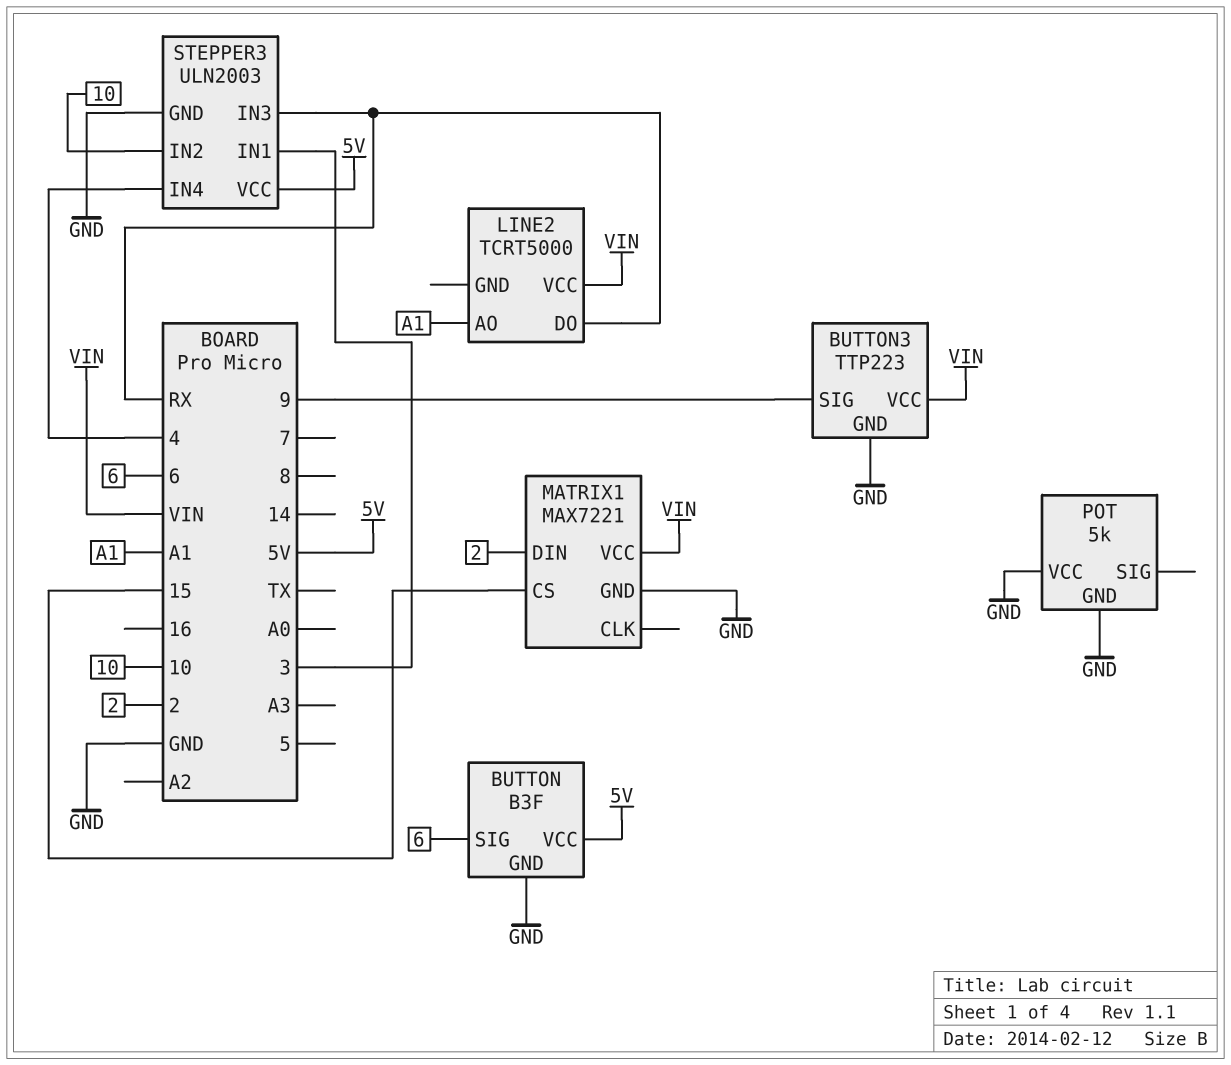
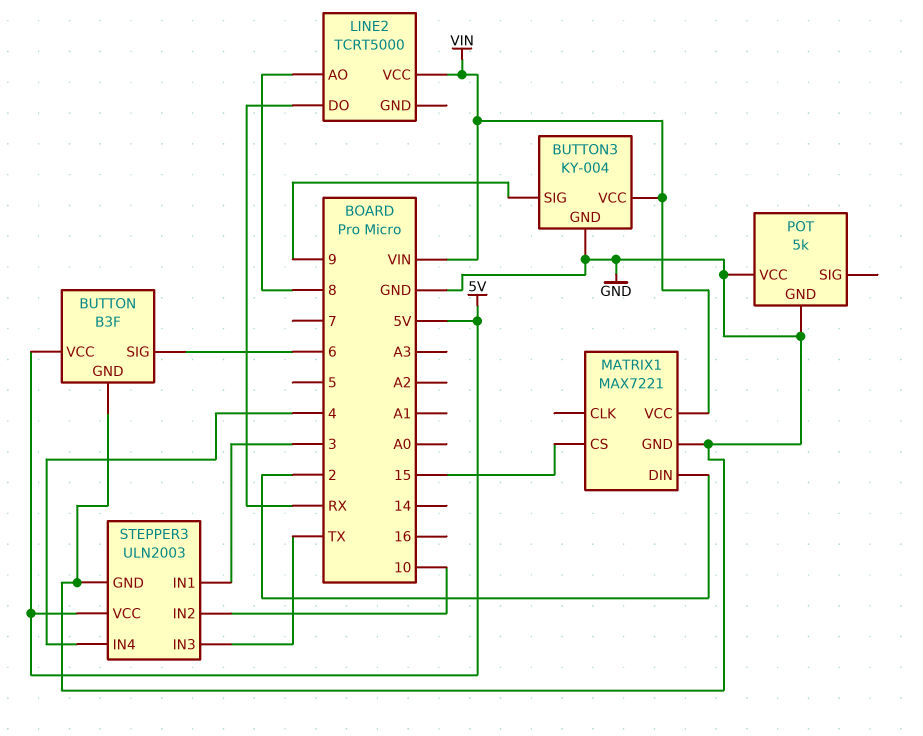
BUTTON3: TTP223 -> KY-004
LINE2 pin AO: A1 -> 8
STEPPER3 pin IN3: RX -> TX

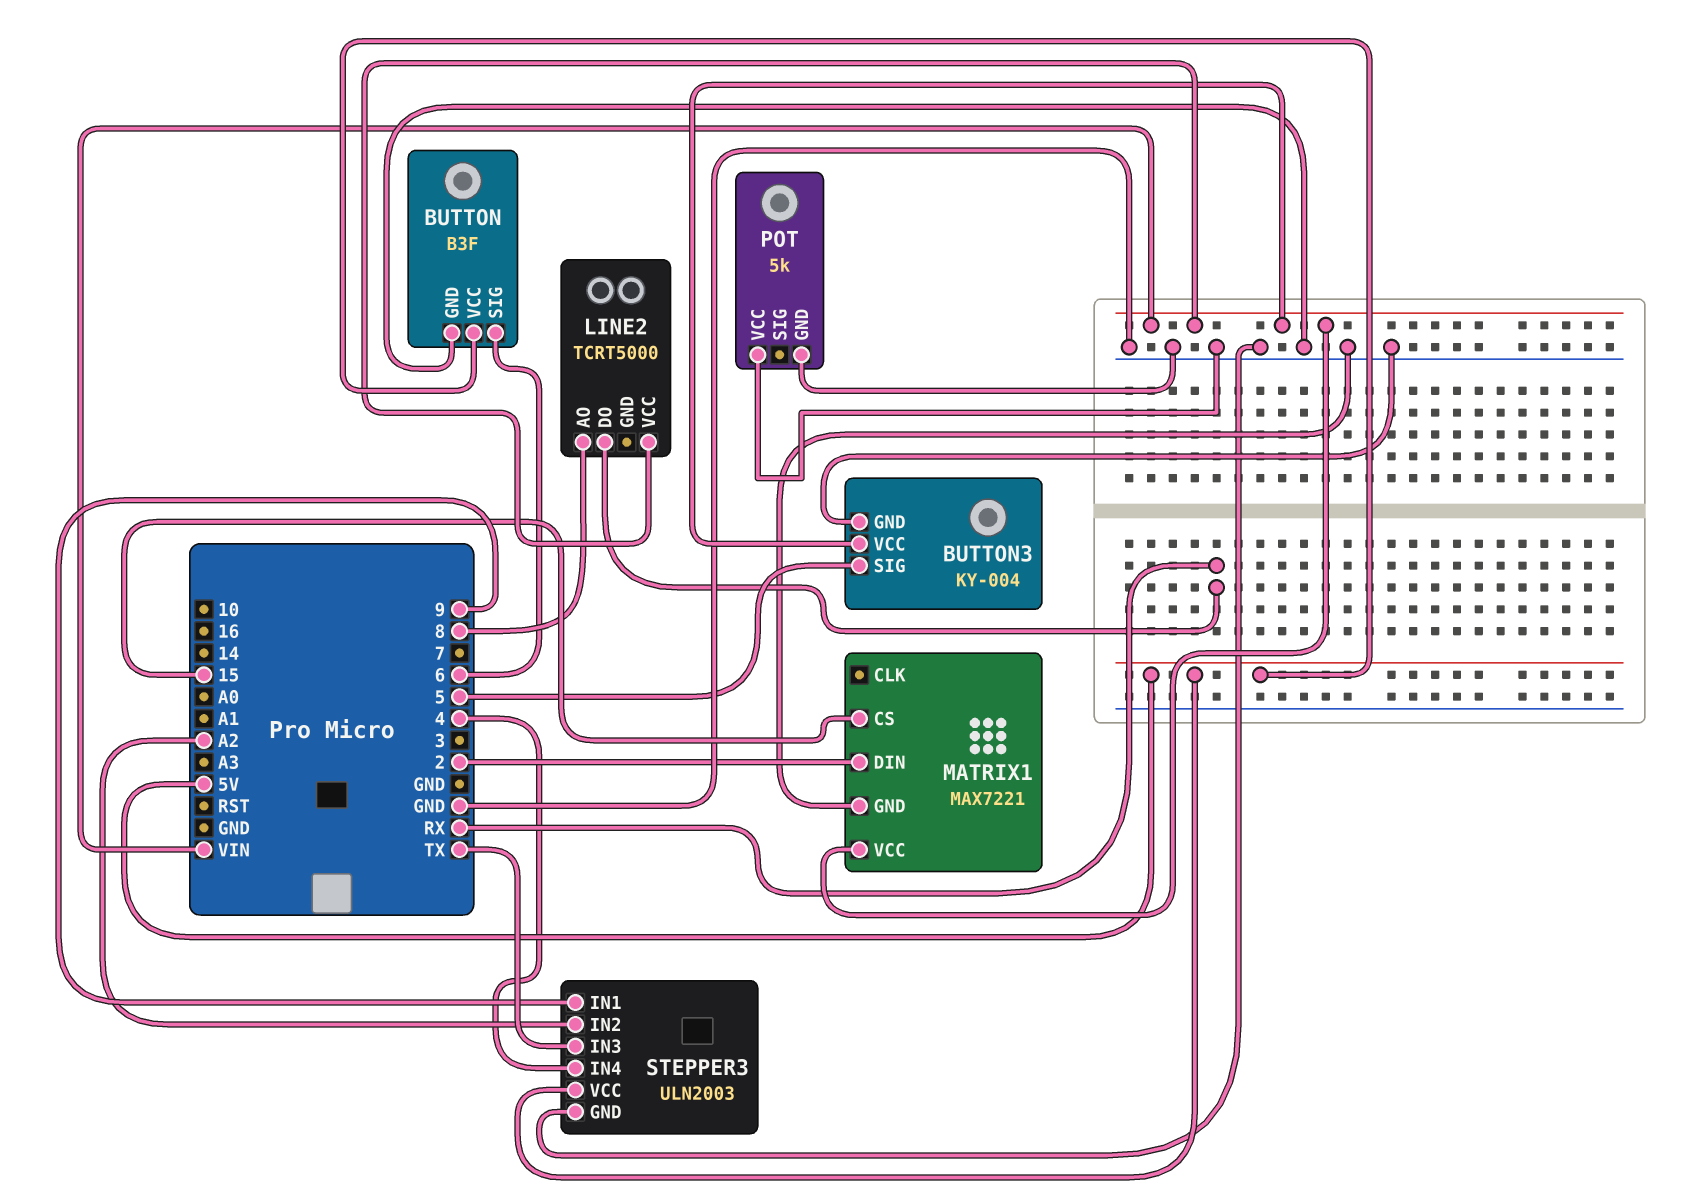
BUTTON3 pin SIG: 9 -> 5
STEPPER3 pin IN1: 3 -> 9
STEPPER3 pin IN2: 10 -> A2

